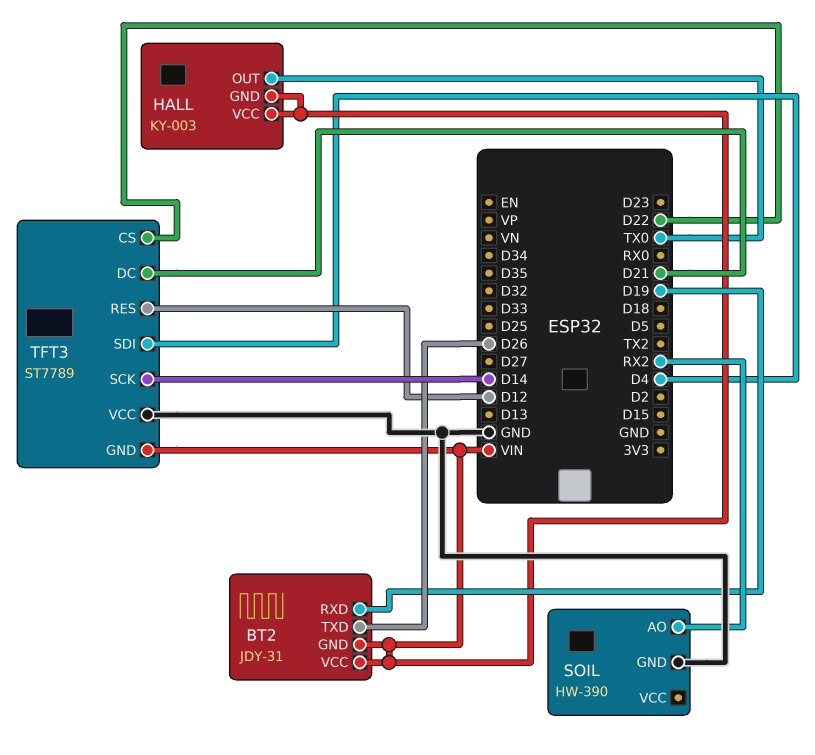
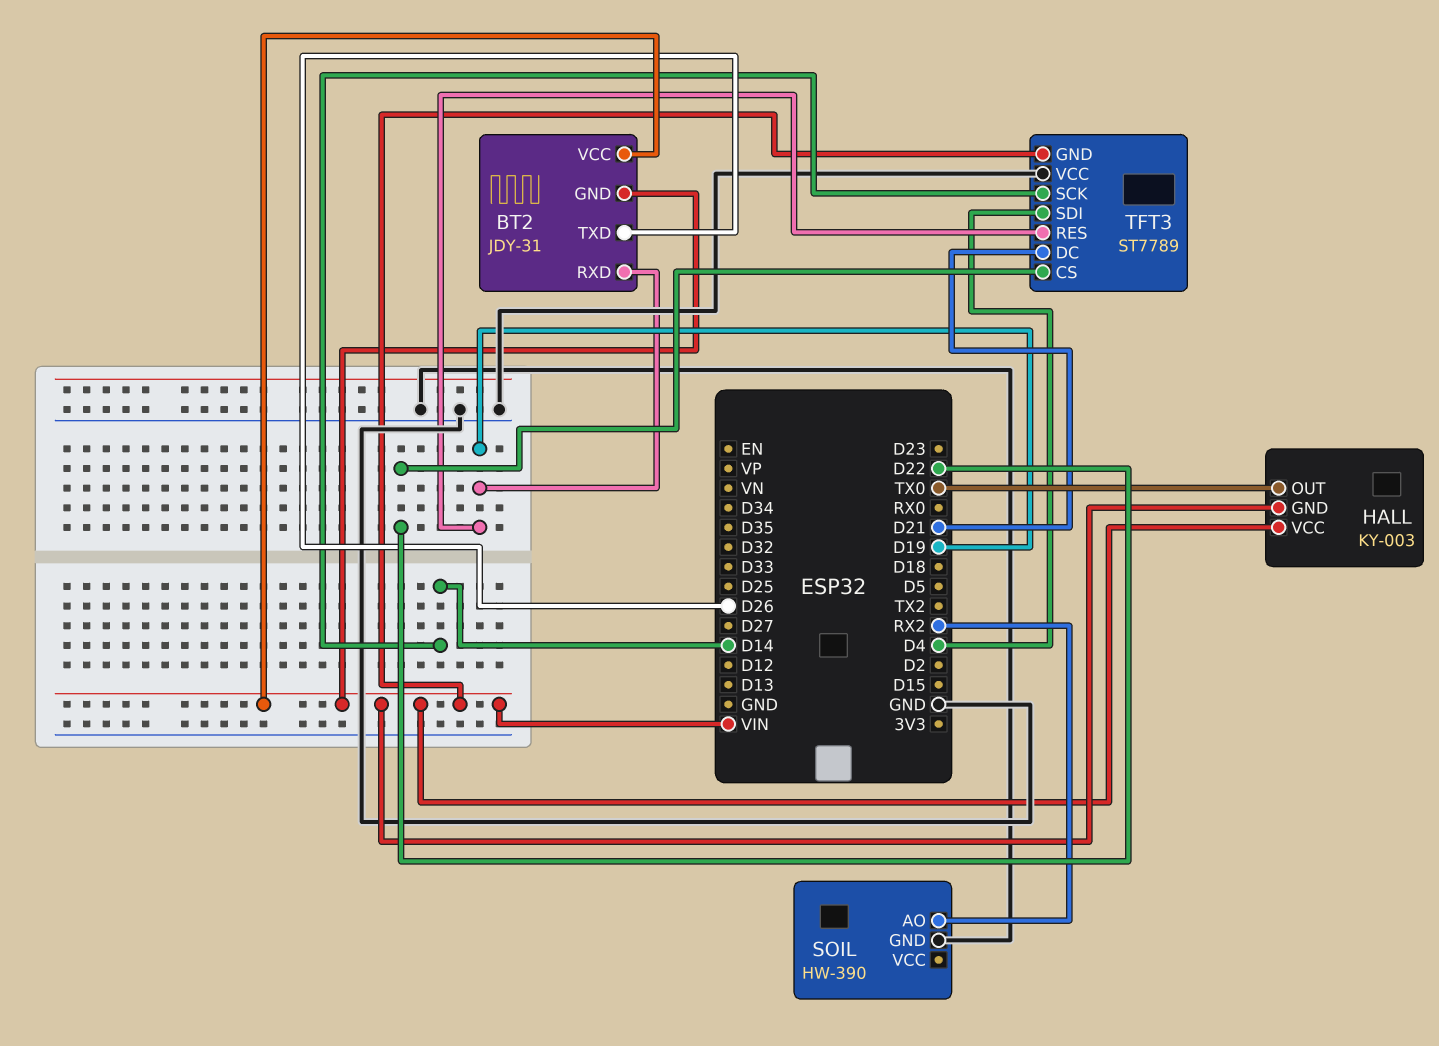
TFT3 pin RES: D12 -> D19

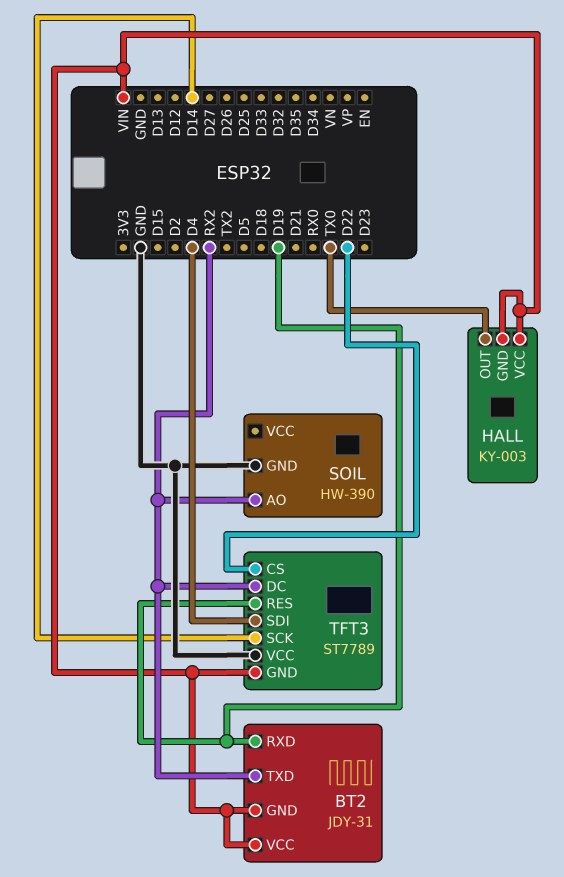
BT2 pin TXD: D26 -> RX2
TFT3 pin DC: D21 -> RX2

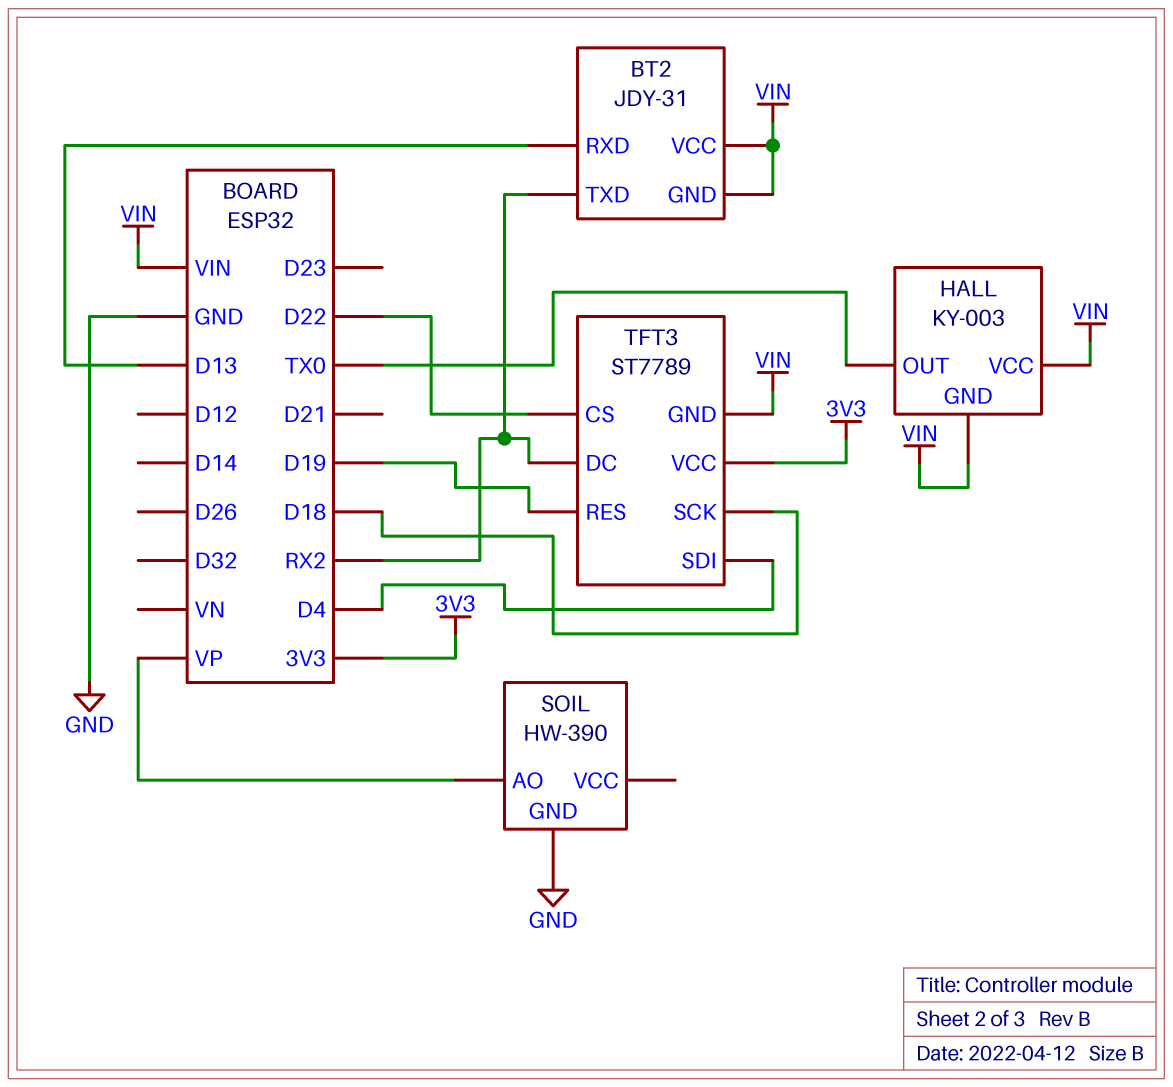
BT2 pin RXD: D19 -> D13
SOIL pin AO: RX2 -> VP
TFT3 pin SCK: D14 -> D18
TFT3 pin VCC: GND -> 3V3

